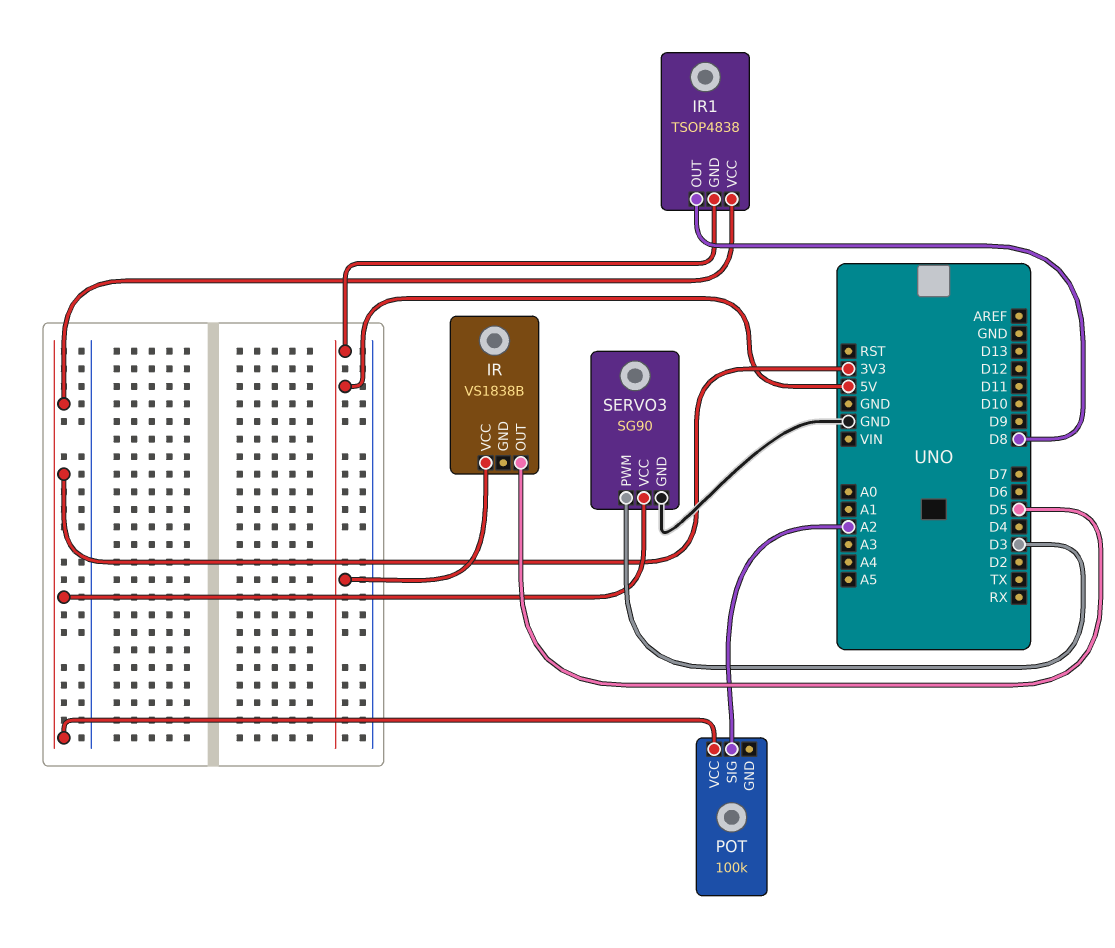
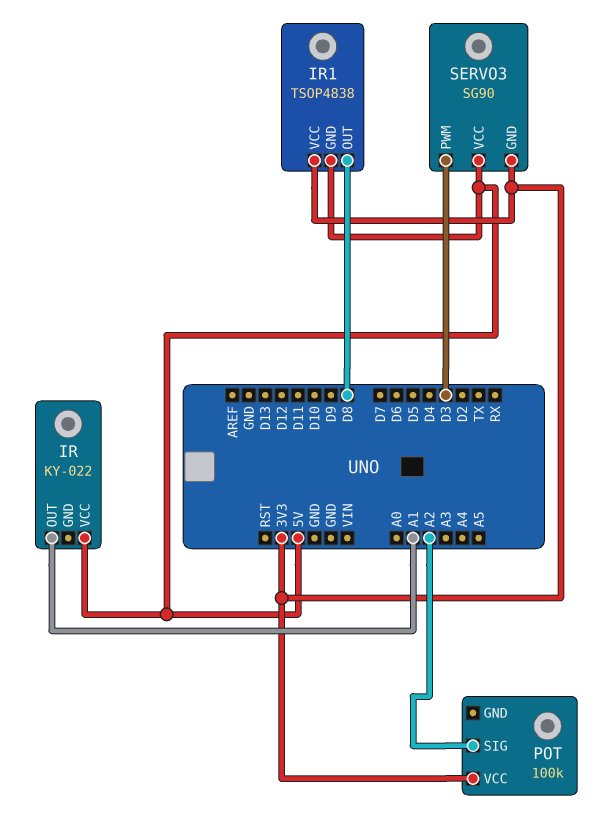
IR: VS1838B -> KY-022
IR pin OUT: D5 -> A1
SERVO3 pin GND: GND -> 3V3
SERVO3 pin VCC: 3V3 -> 5V

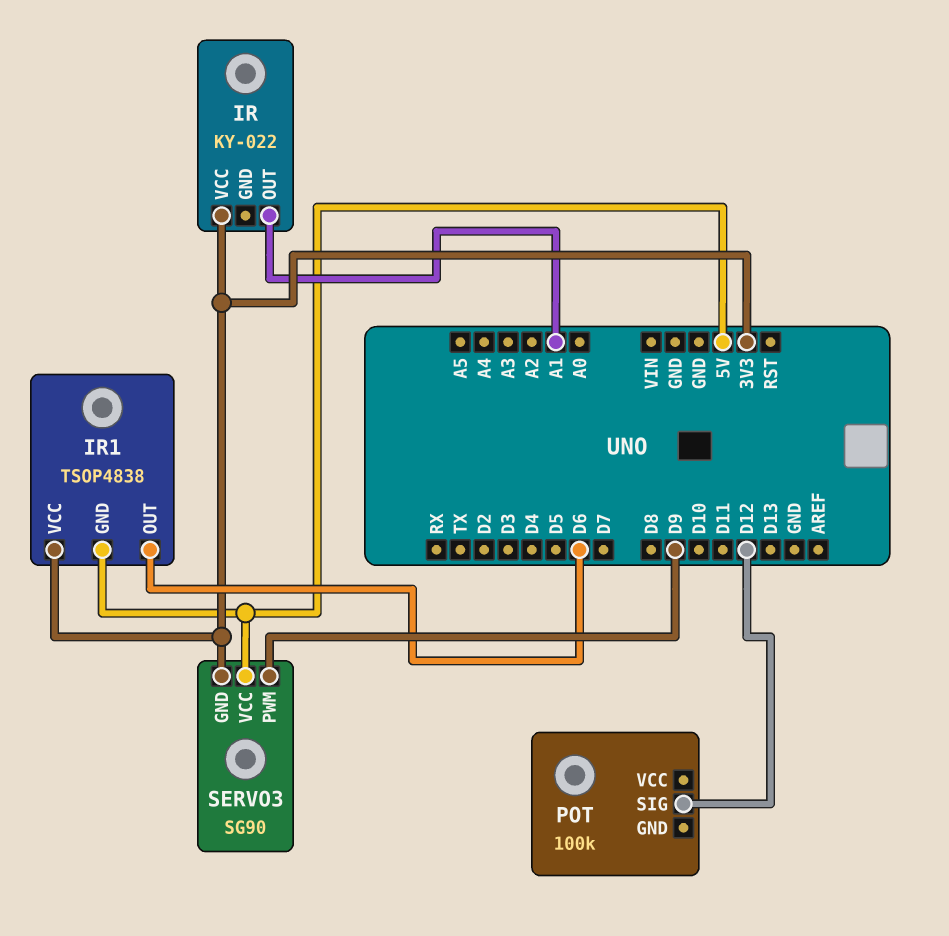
IR pin VCC: 5V -> 3V3
IR1 pin OUT: D8 -> D6
POT pin SIG: A2 -> D12
POT pin VCC: 3V3 -> none
SERVO3 pin PWM: D3 -> D9

